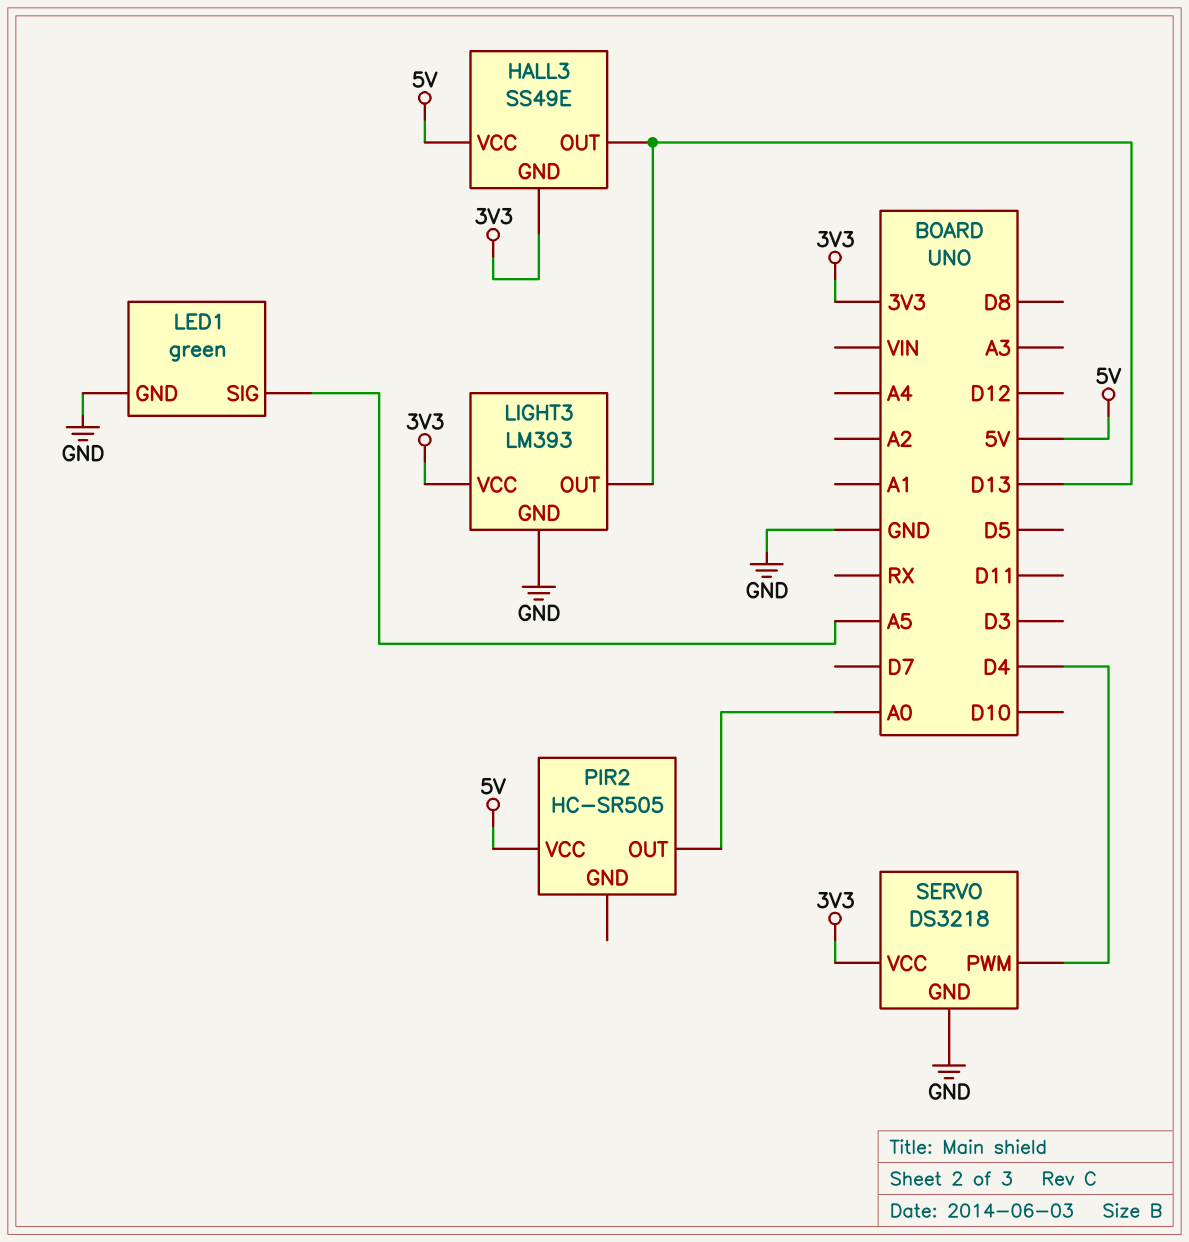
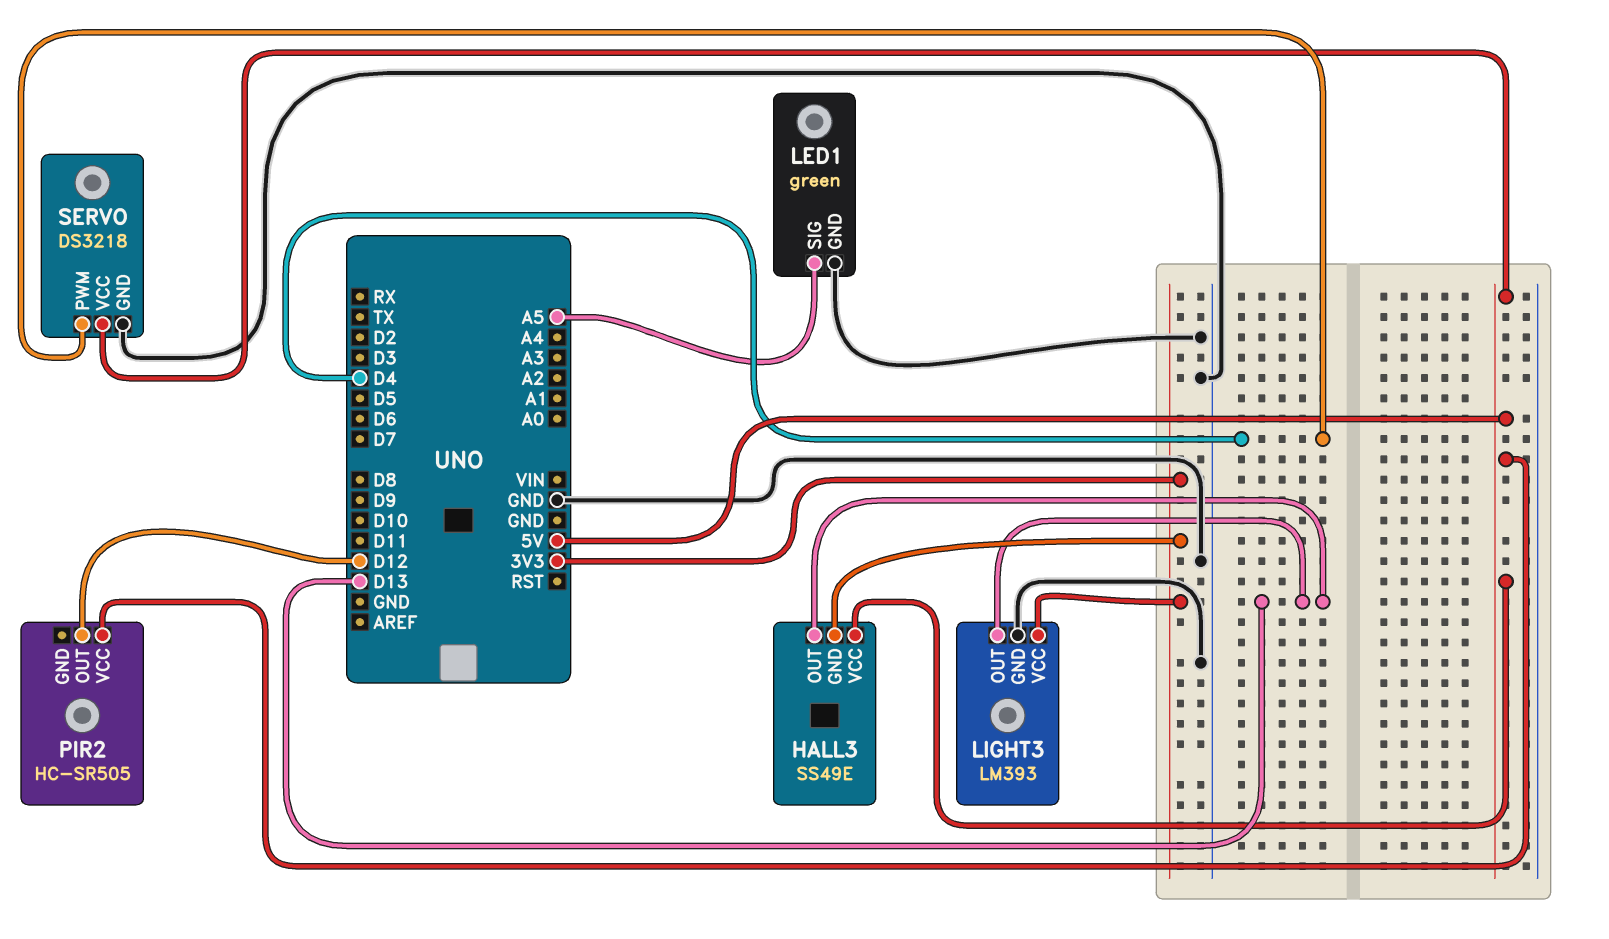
PIR2 pin OUT: A0 -> D12
SERVO pin VCC: 3V3 -> 5V

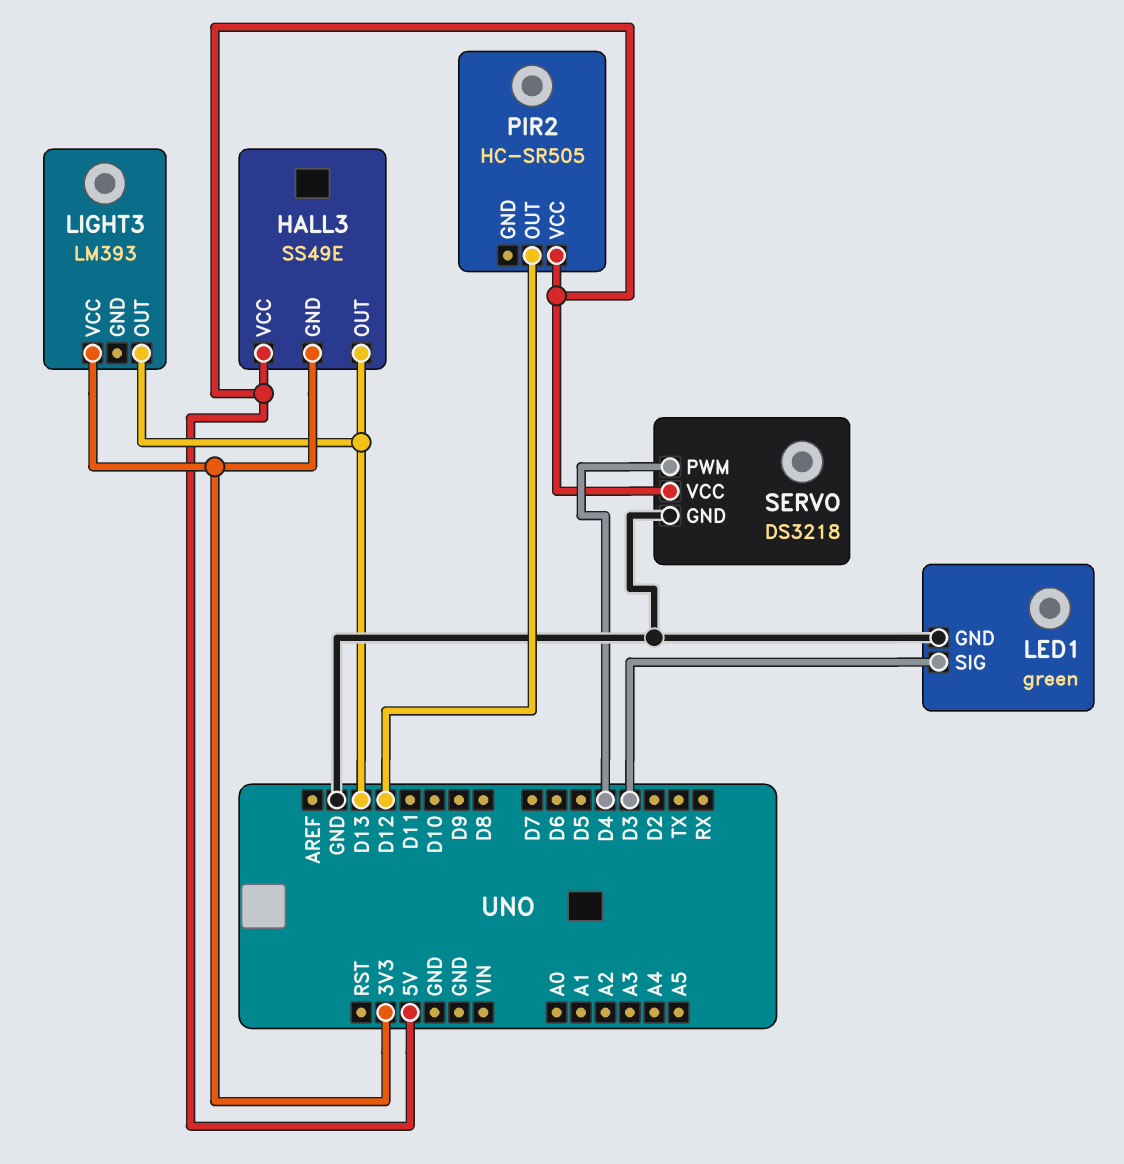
LED1 pin SIG: A5 -> D3
LIGHT3 pin GND: GND -> none

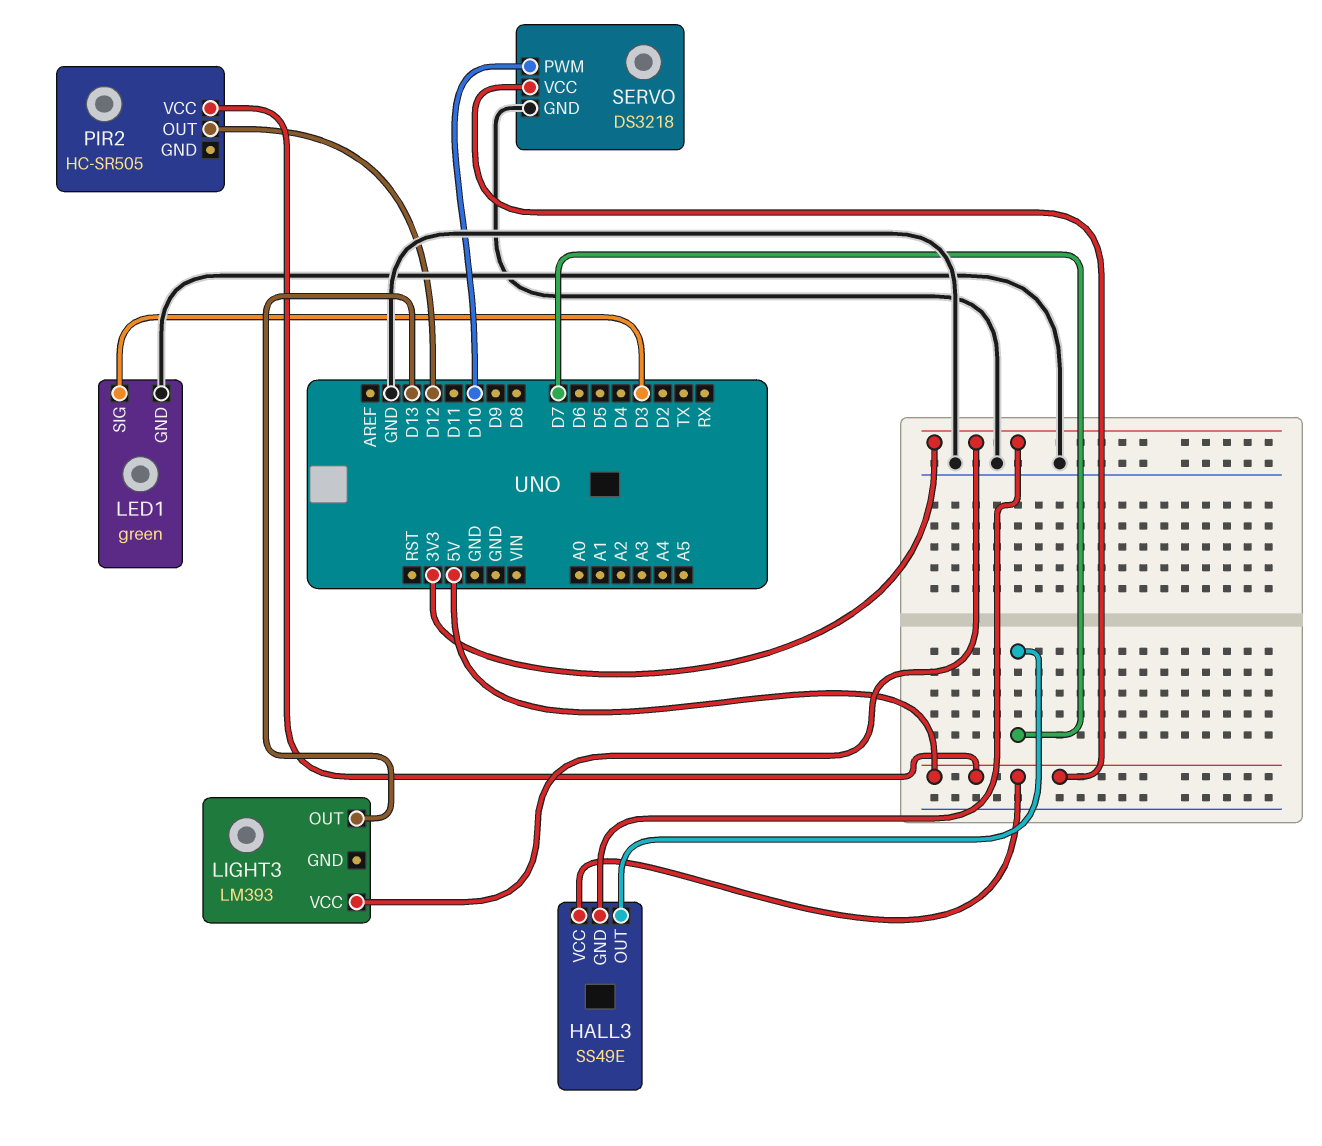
HALL3 pin OUT: D13 -> D7
SERVO pin PWM: D4 -> D10

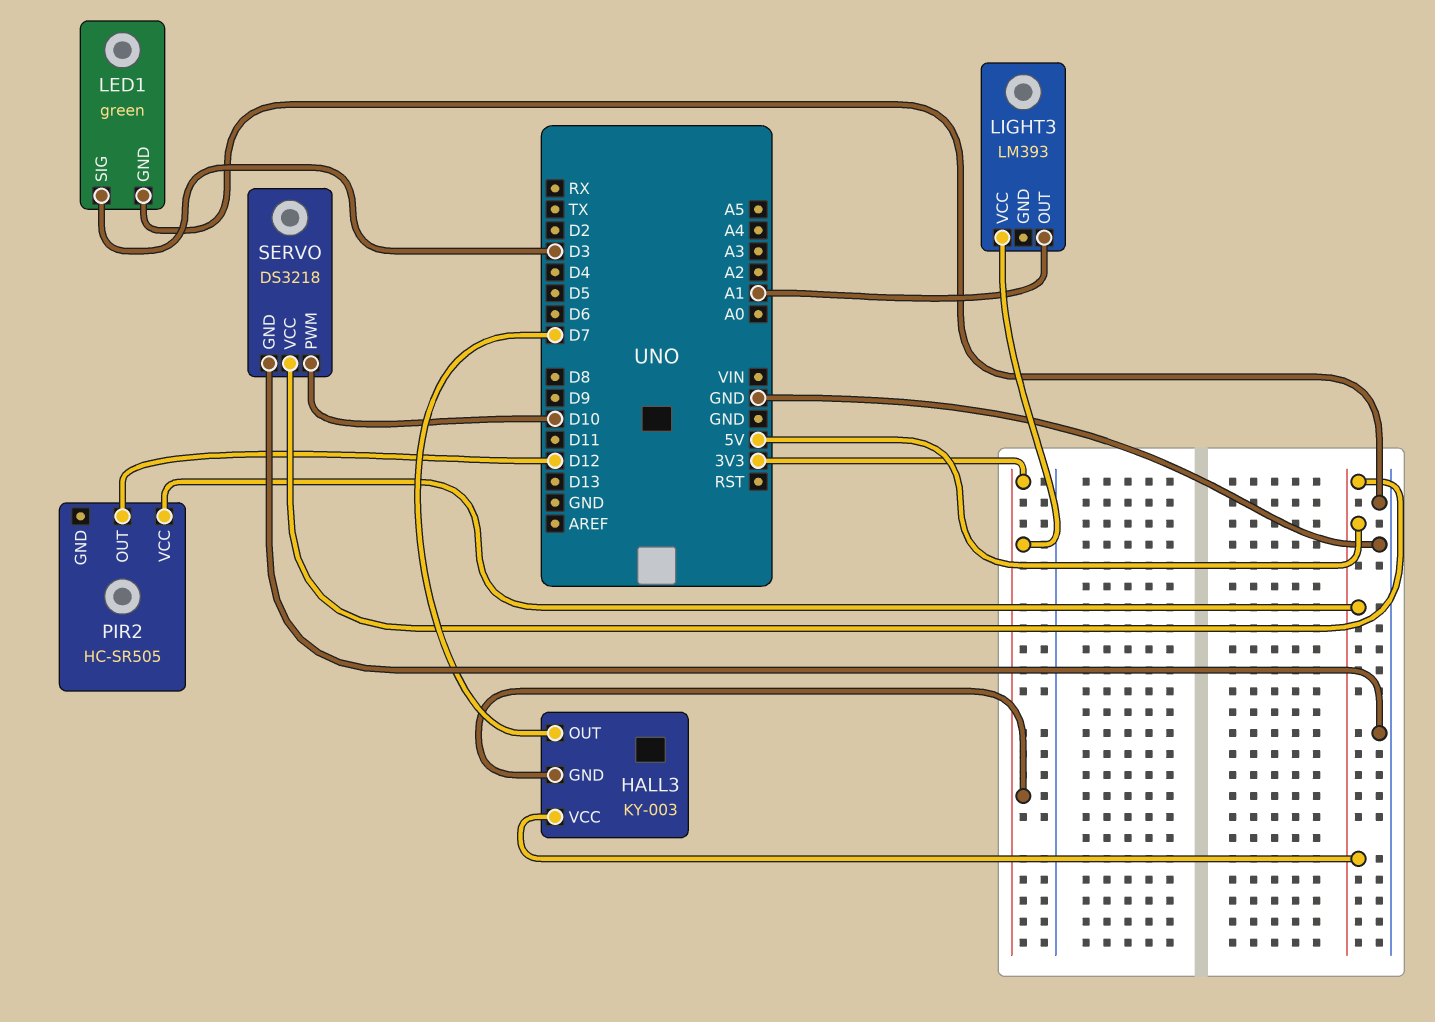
HALL3: SS49E -> KY-003
LIGHT3 pin OUT: D13 -> A1

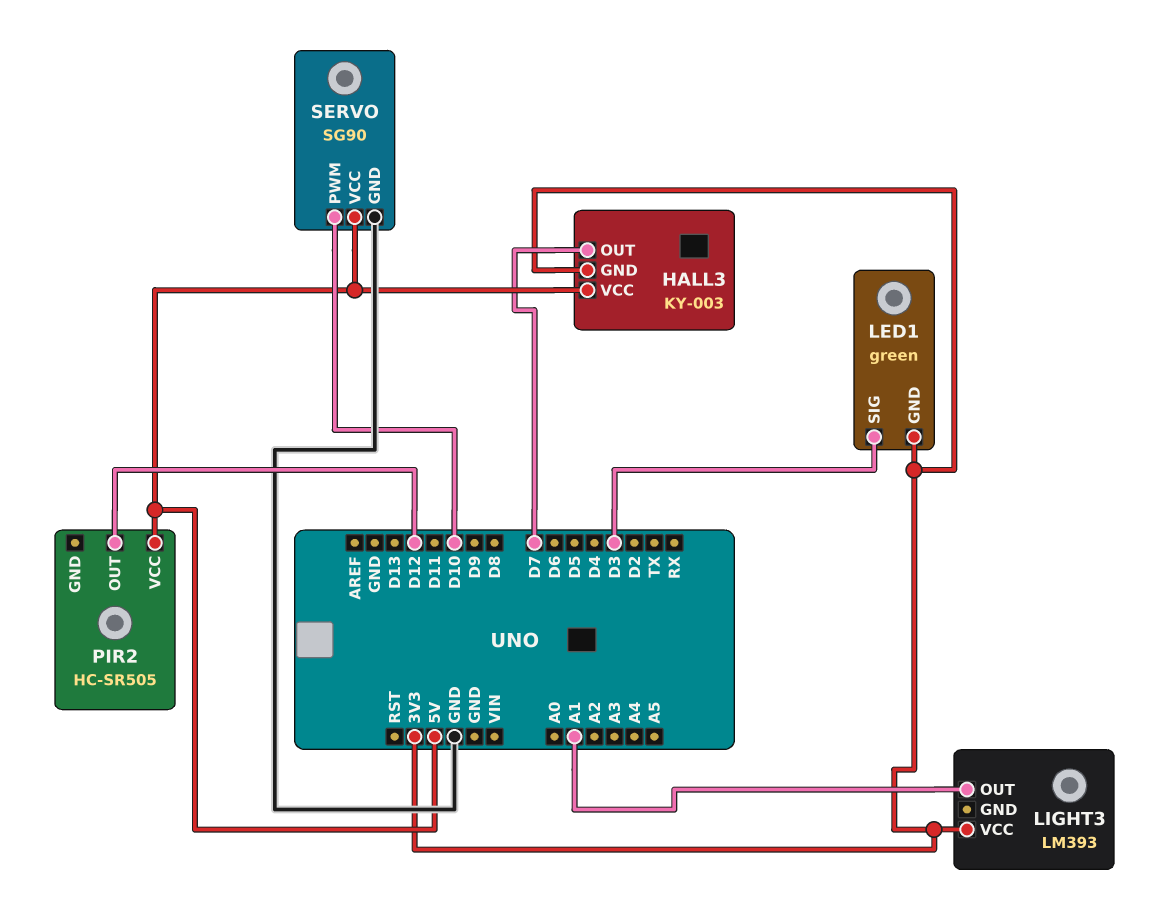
LED1 pin GND: GND -> 3V3
SERVO: DS3218 -> SG90

